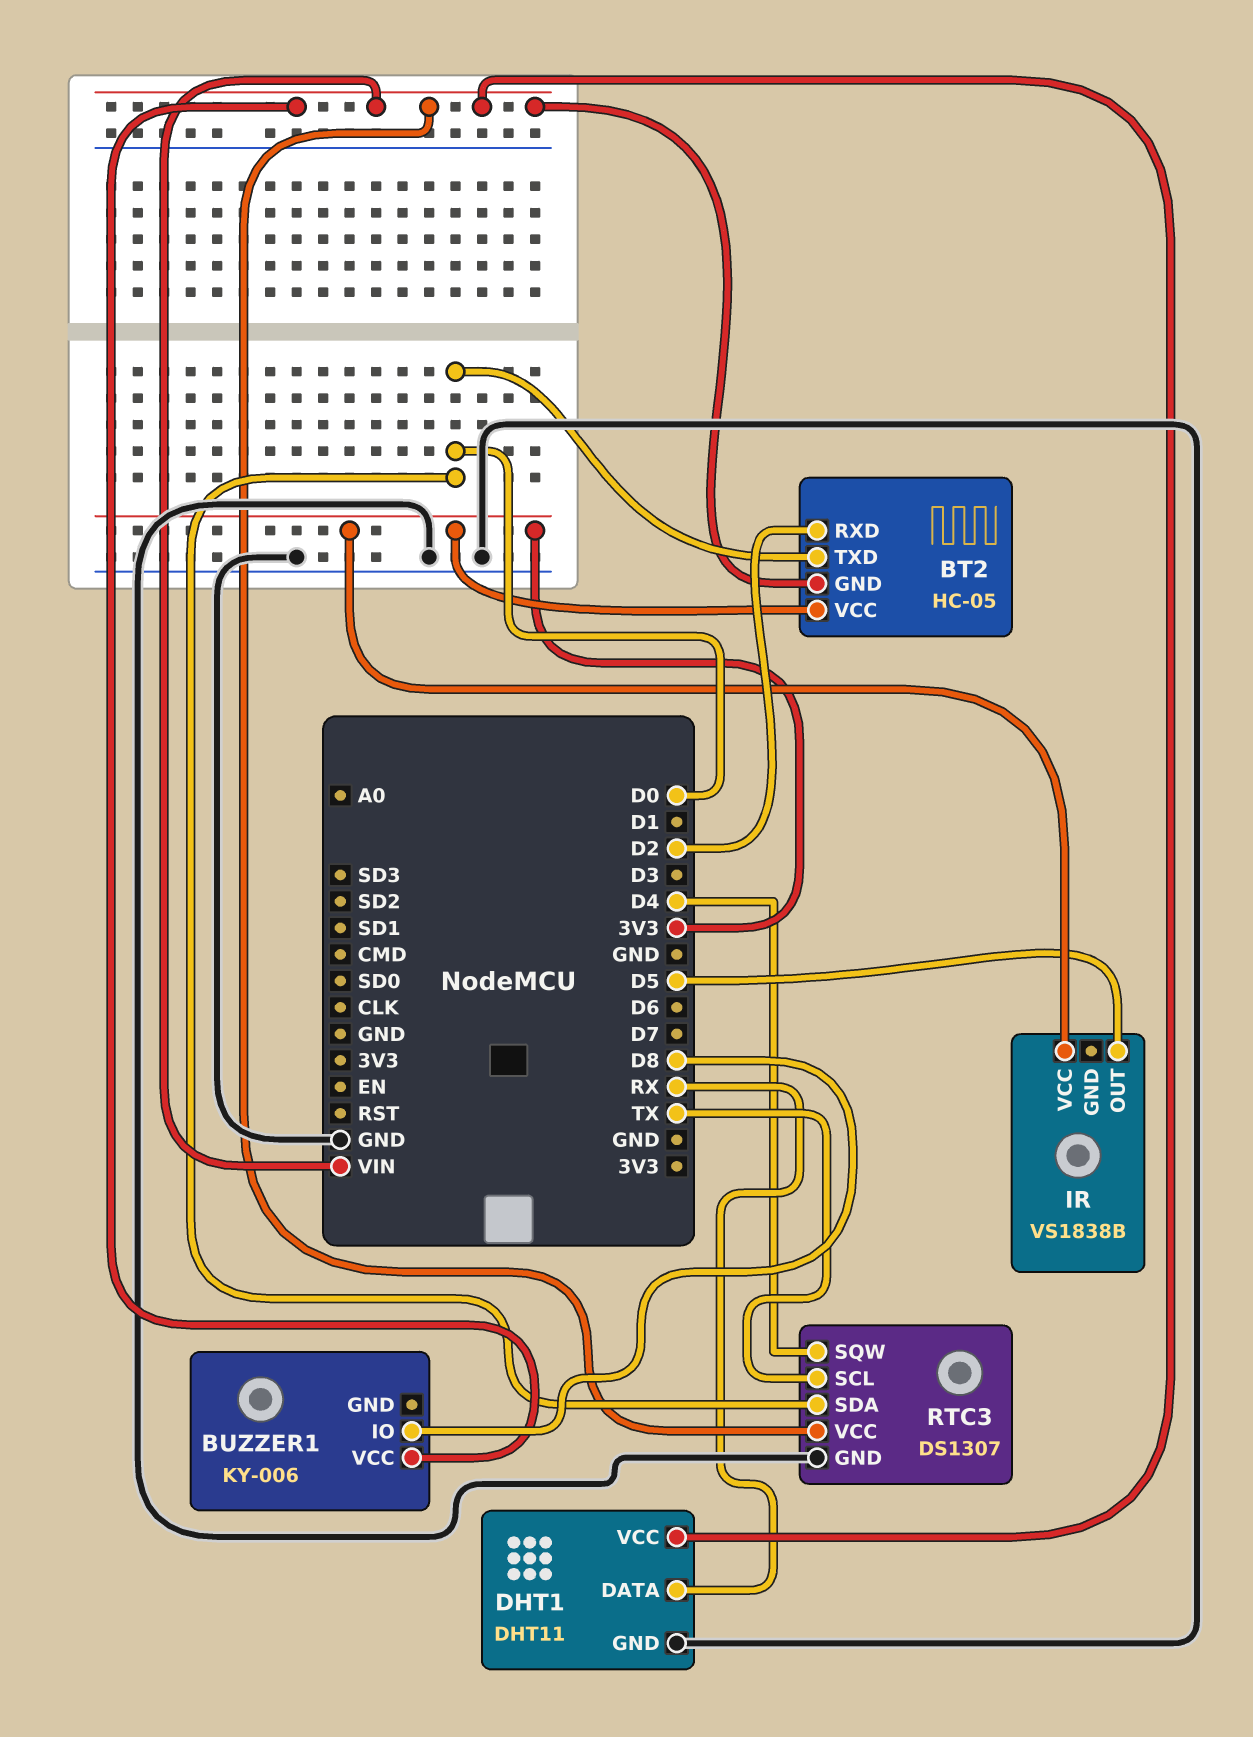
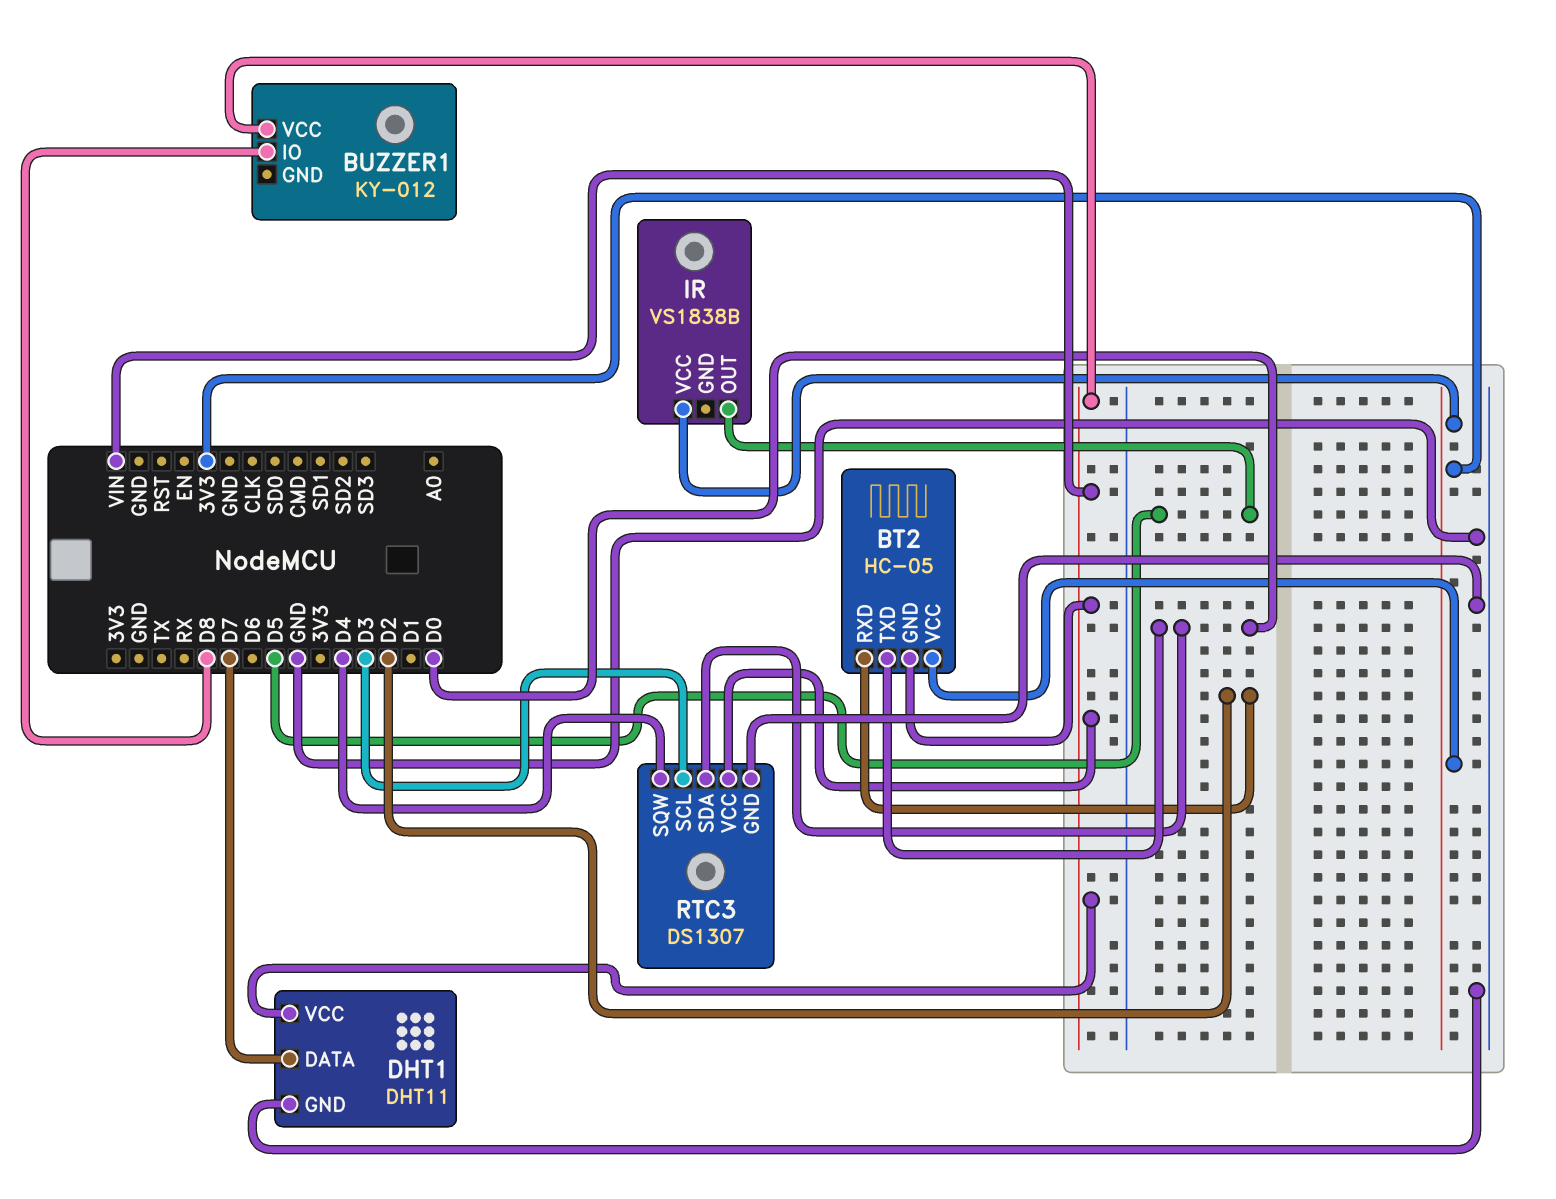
BUZZER1: KY-006 -> KY-012
DHT1 pin DATA: RX -> D7
RTC3 pin SCL: TX -> D3

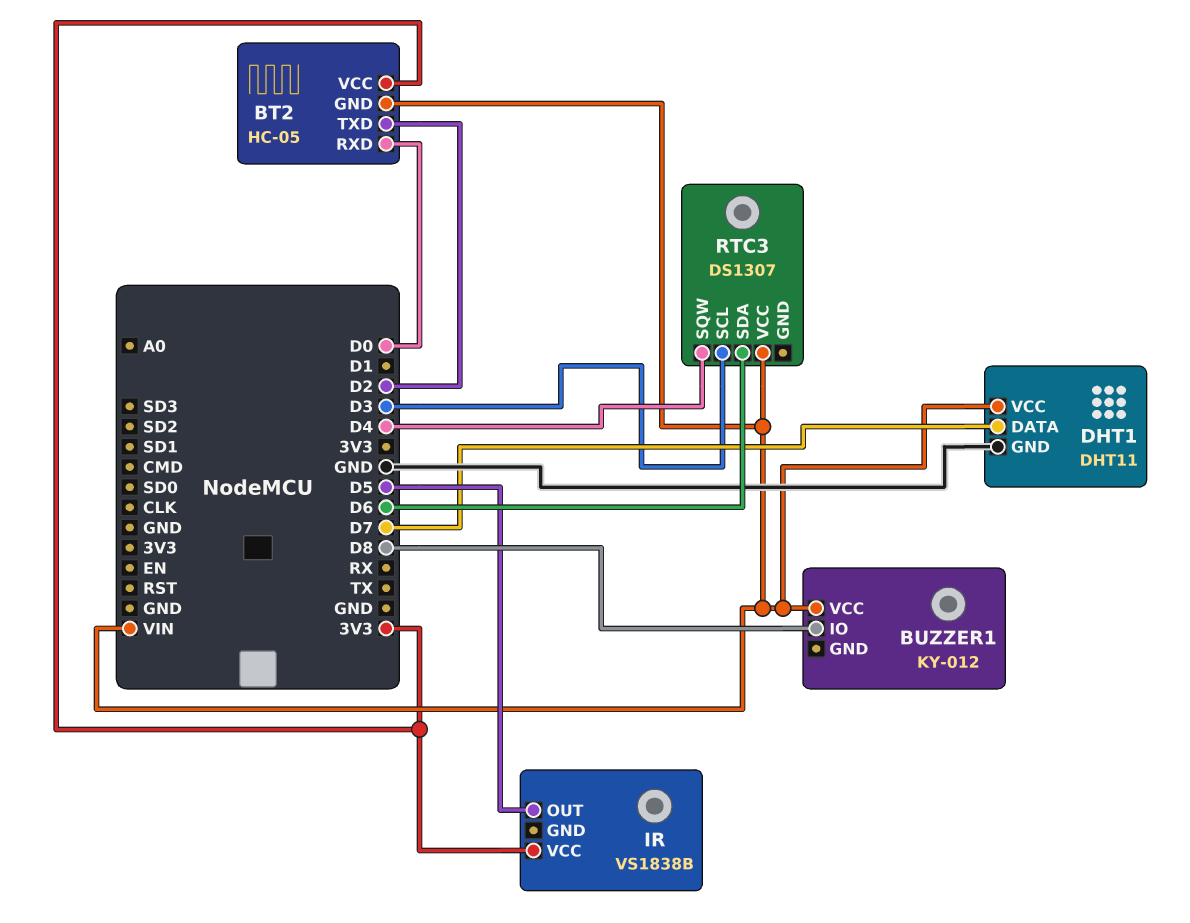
BT2 pin RXD: D2 -> D0
BT2 pin TXD: D0 -> D2
RTC3 pin GND: GND -> none
RTC3 pin SDA: D0 -> D6

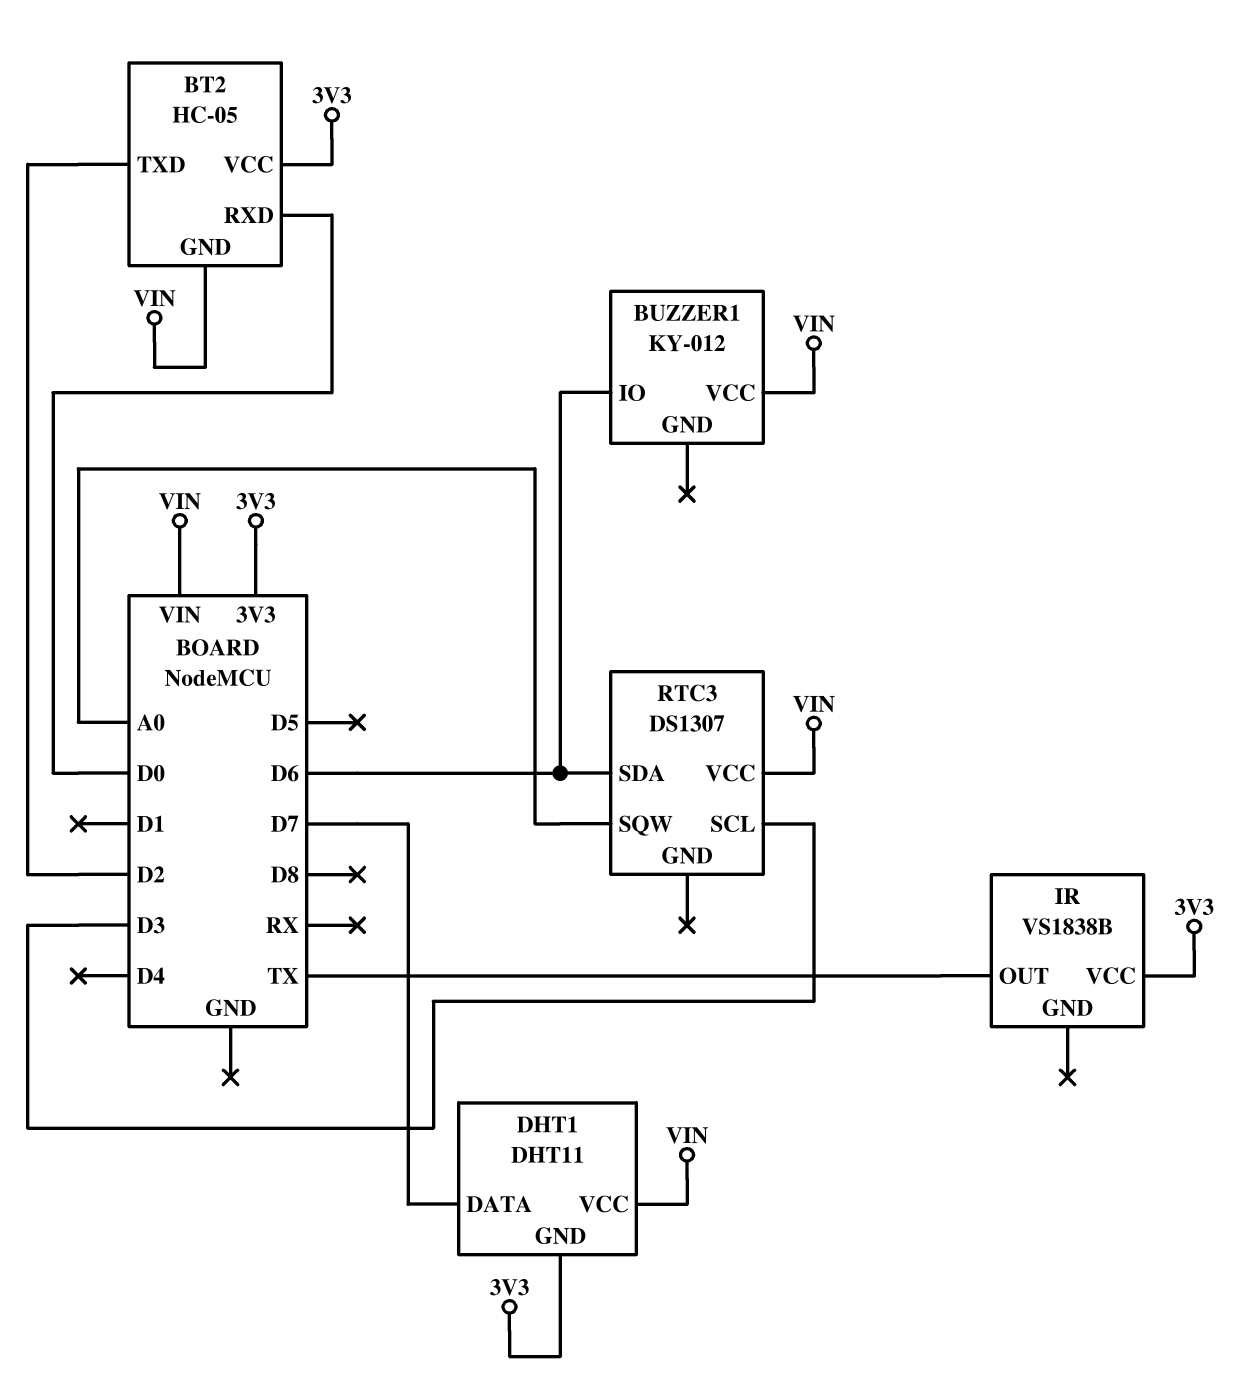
BUZZER1 pin IO: D8 -> D6
DHT1 pin GND: GND -> 3V3
IR pin OUT: D5 -> TX
RTC3 pin SQW: D4 -> A0

